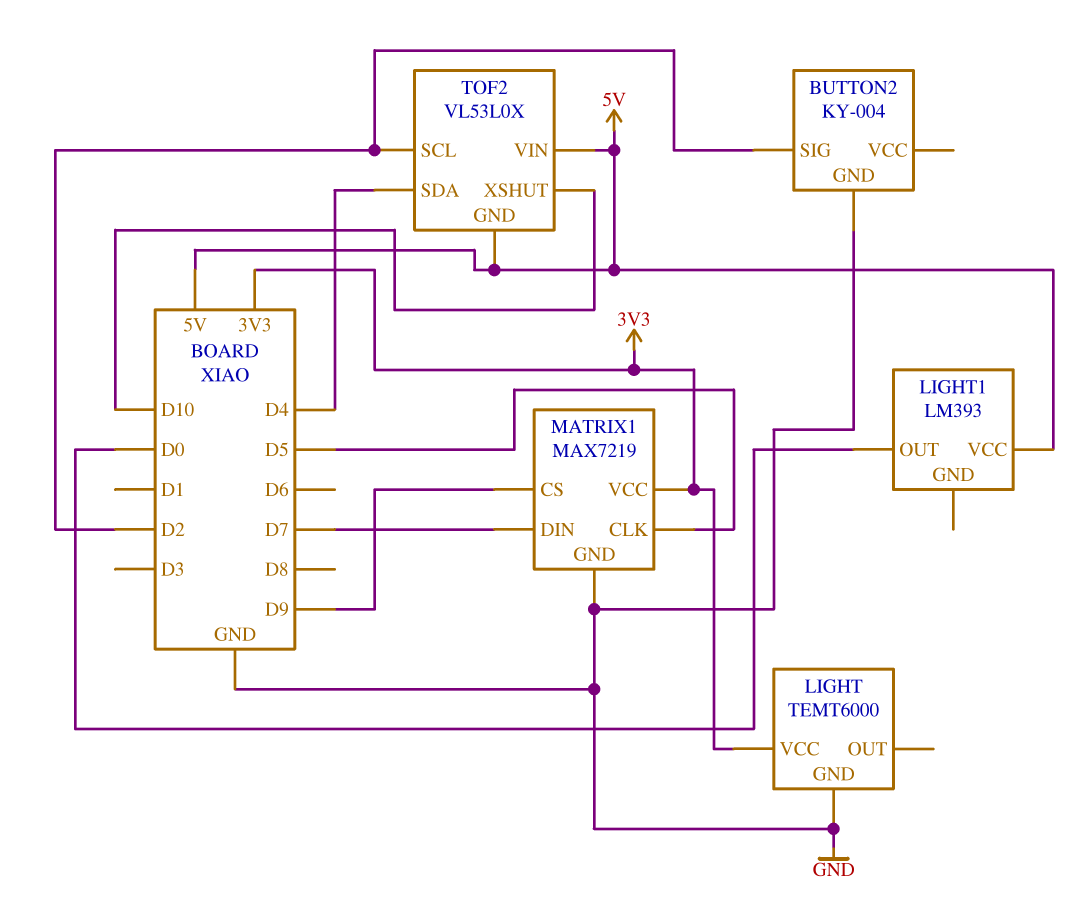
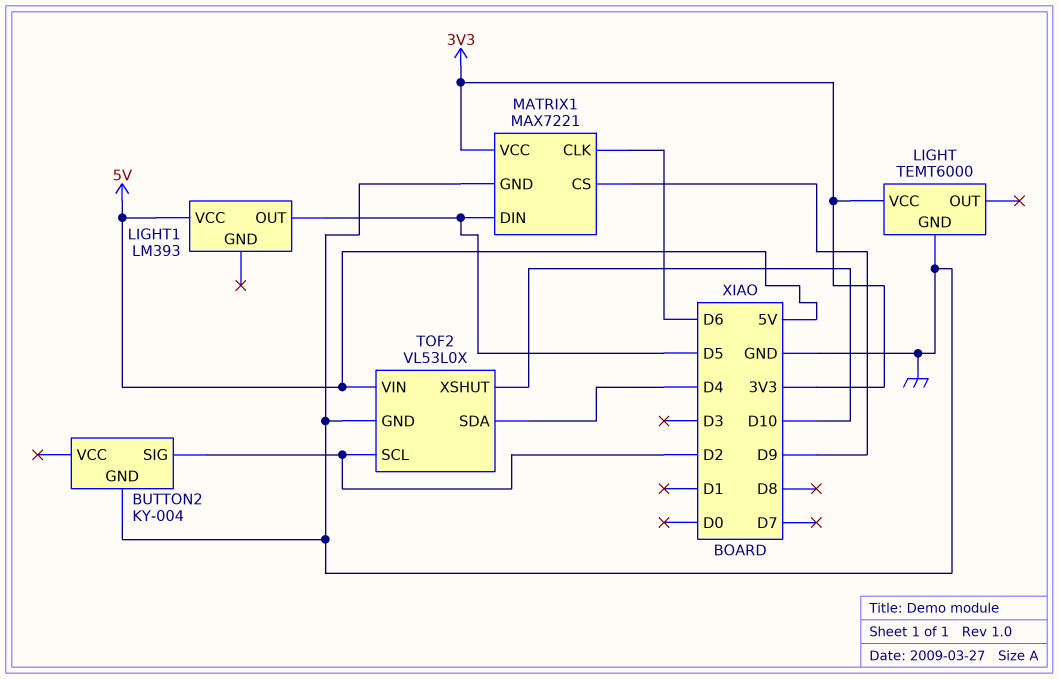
LIGHT1 pin OUT: D0 -> D5
MATRIX1: MAX7219 -> MAX7221
MATRIX1 pin CLK: D5 -> D6
MATRIX1 pin DIN: D7 -> D5
TOF2 pin GND: 5V -> GND

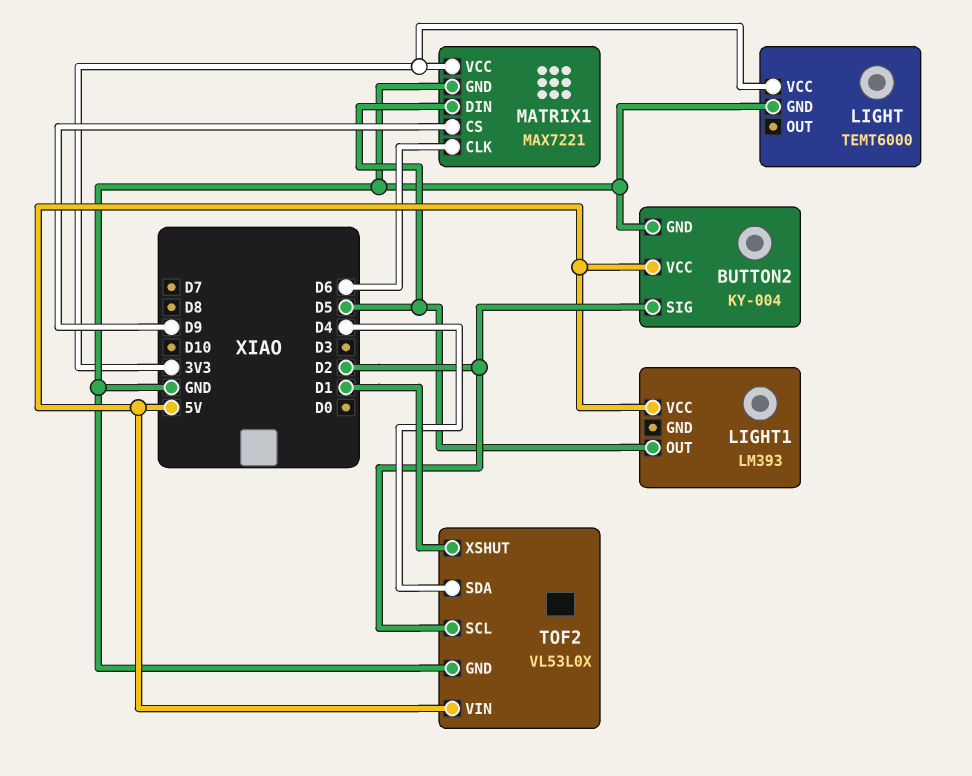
BUTTON2 pin VCC: none -> 5V
TOF2 pin XSHUT: D10 -> D1

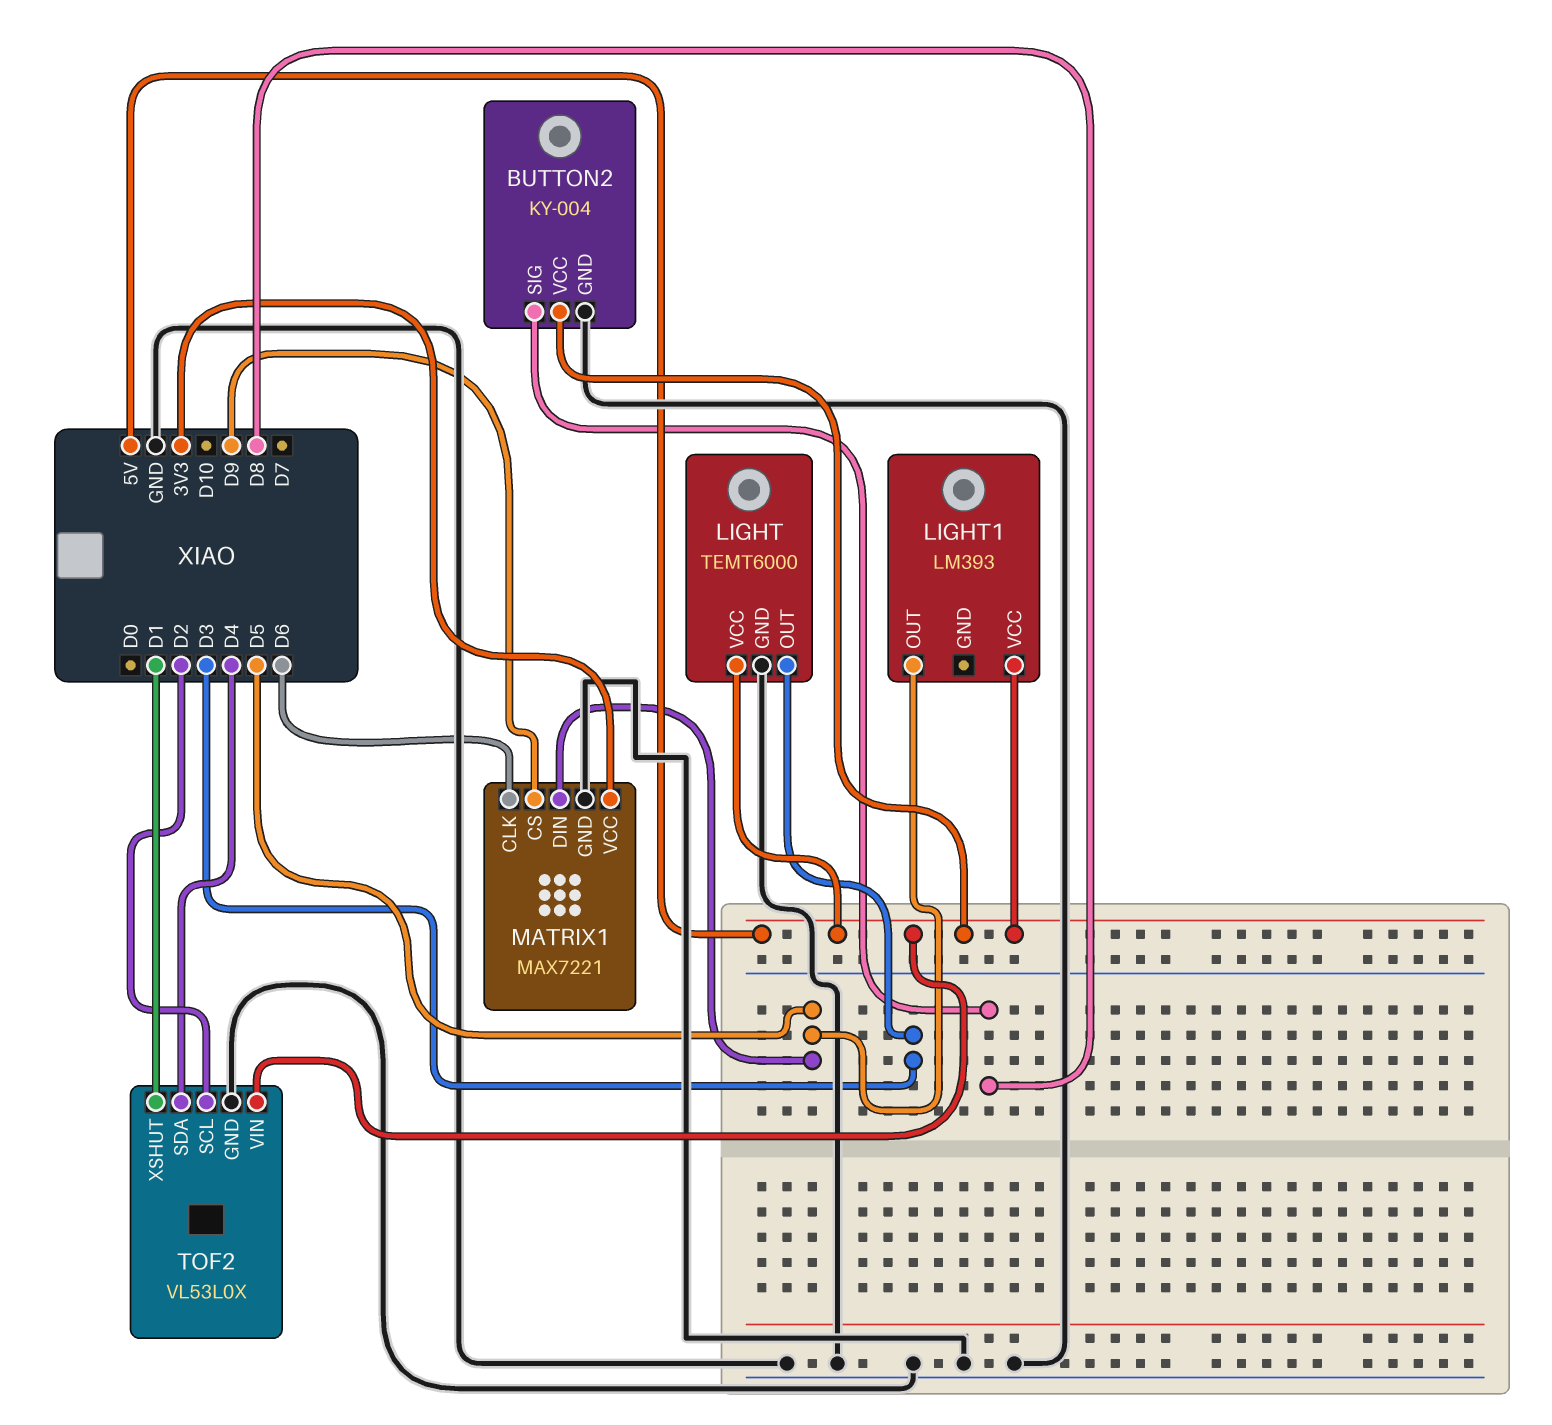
BUTTON2 pin SIG: D2 -> D8
LIGHT pin OUT: none -> D3
LIGHT pin VCC: 3V3 -> 5V

